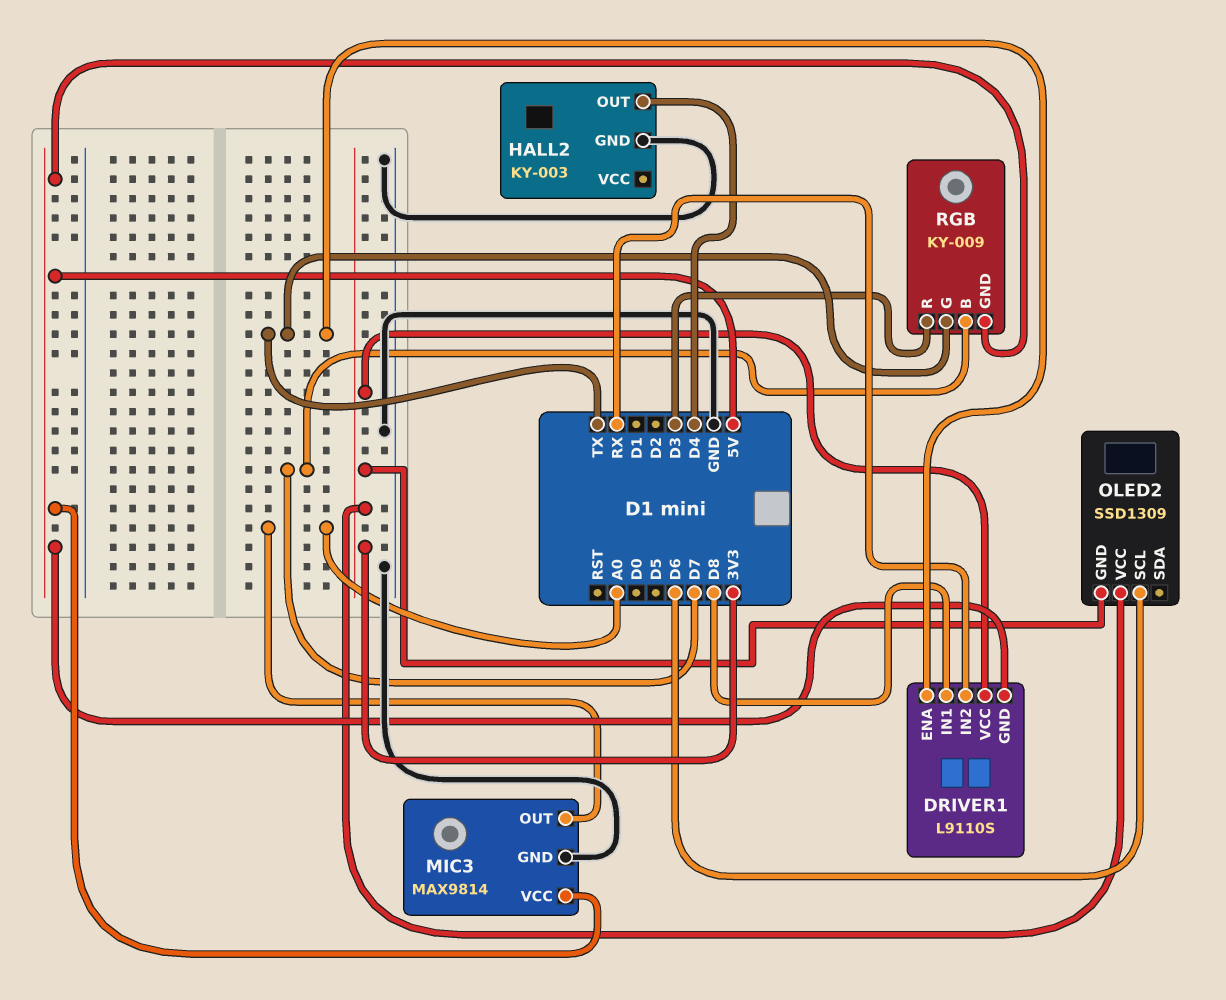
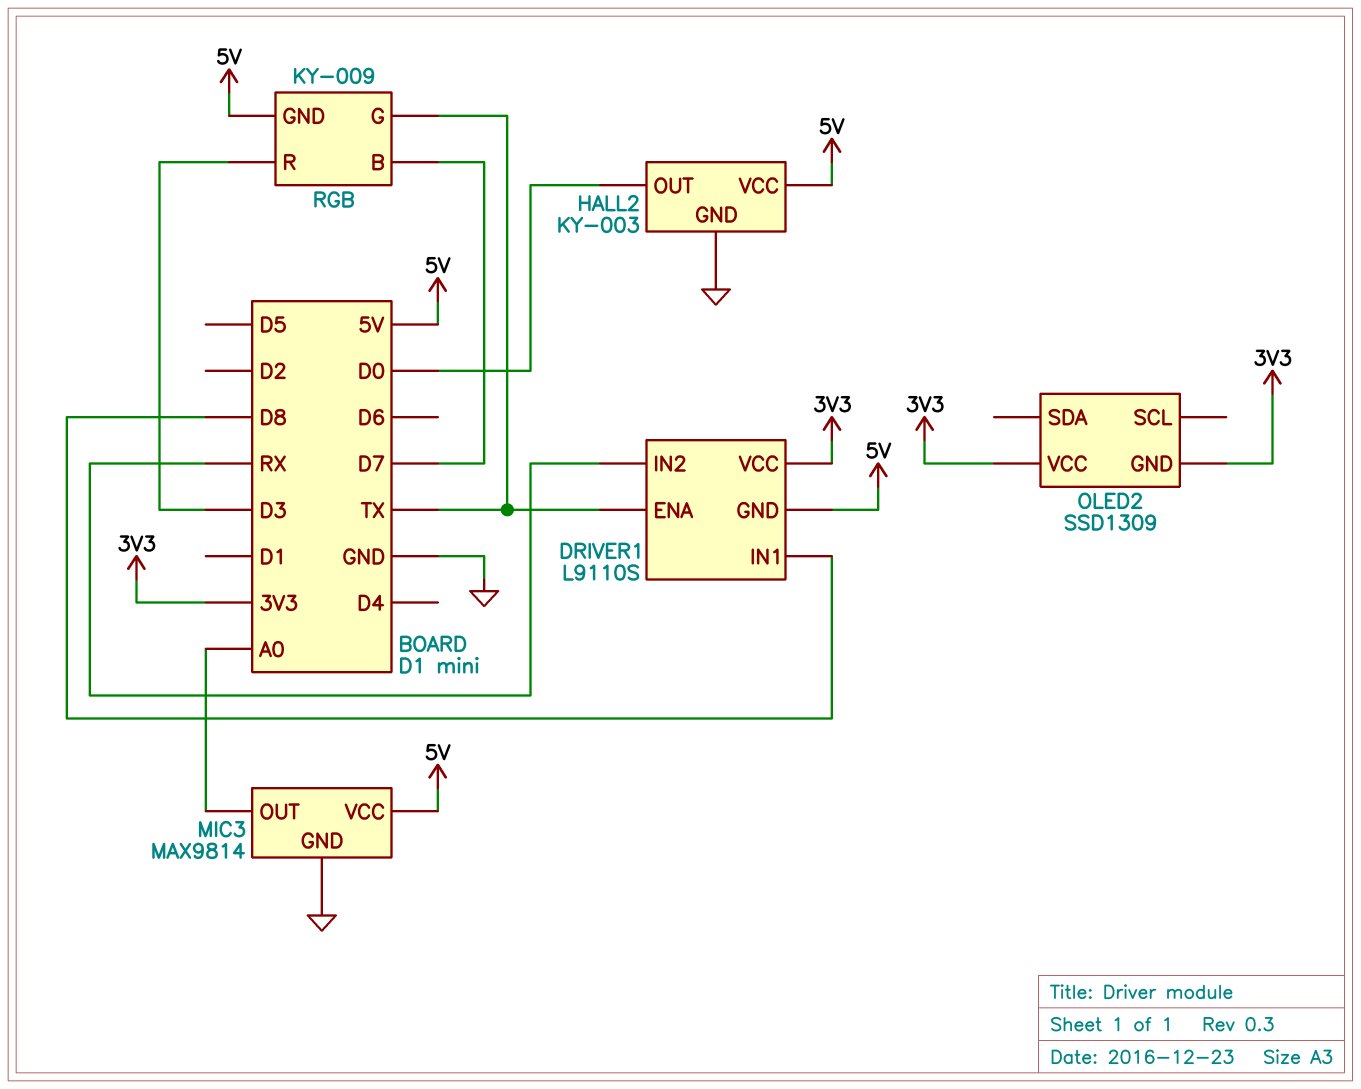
HALL2 pin OUT: D4 -> D0
HALL2 pin VCC: none -> 5V
OLED2 pin SCL: D6 -> none

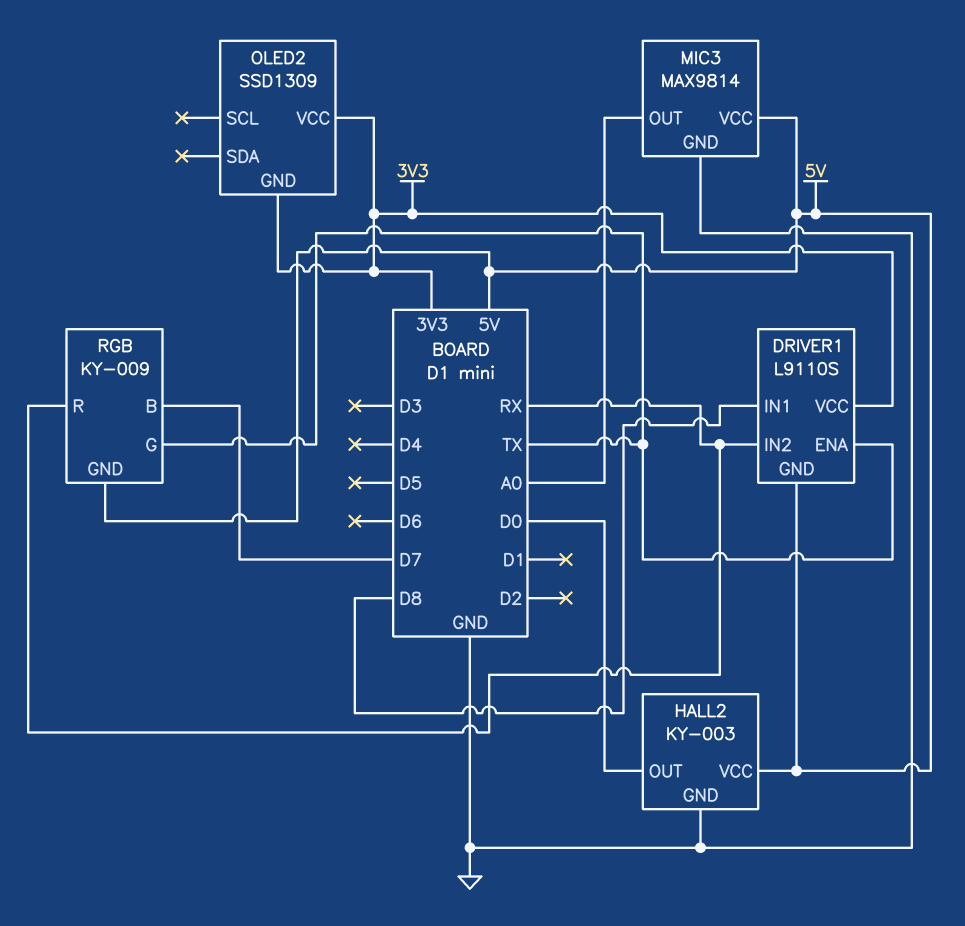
RGB pin R: D3 -> RX

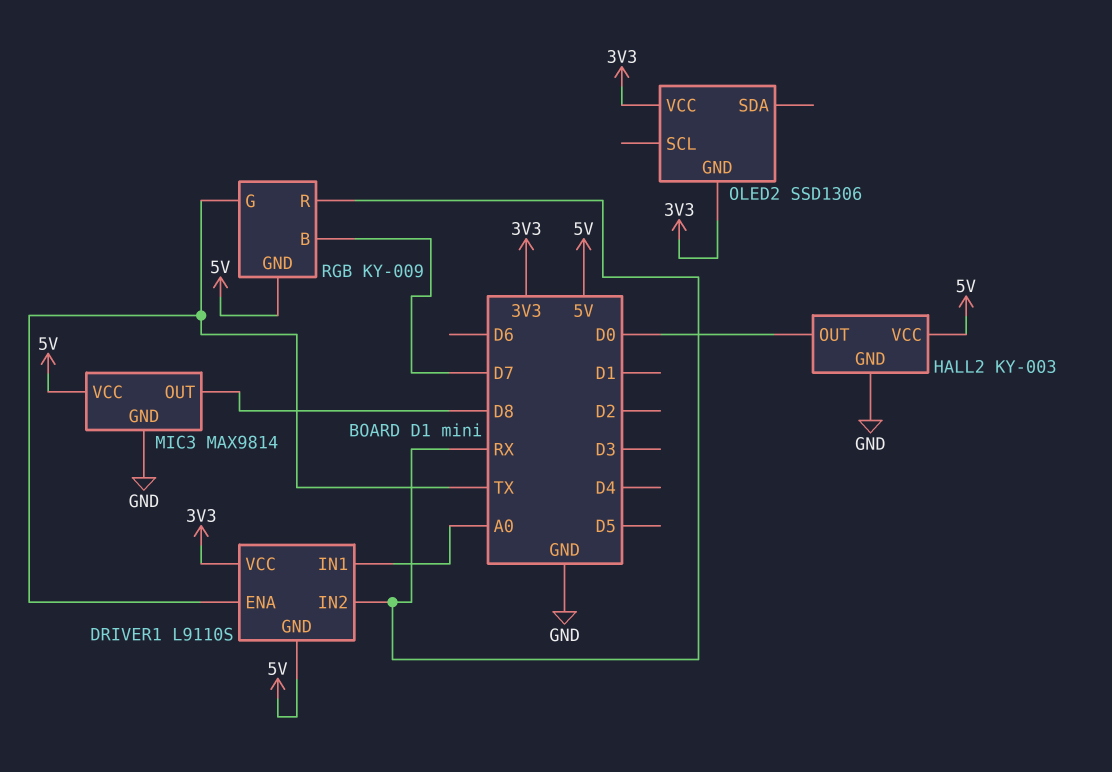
DRIVER1 pin IN1: D8 -> A0
MIC3 pin OUT: A0 -> D8
OLED2: SSD1309 -> SSD1306

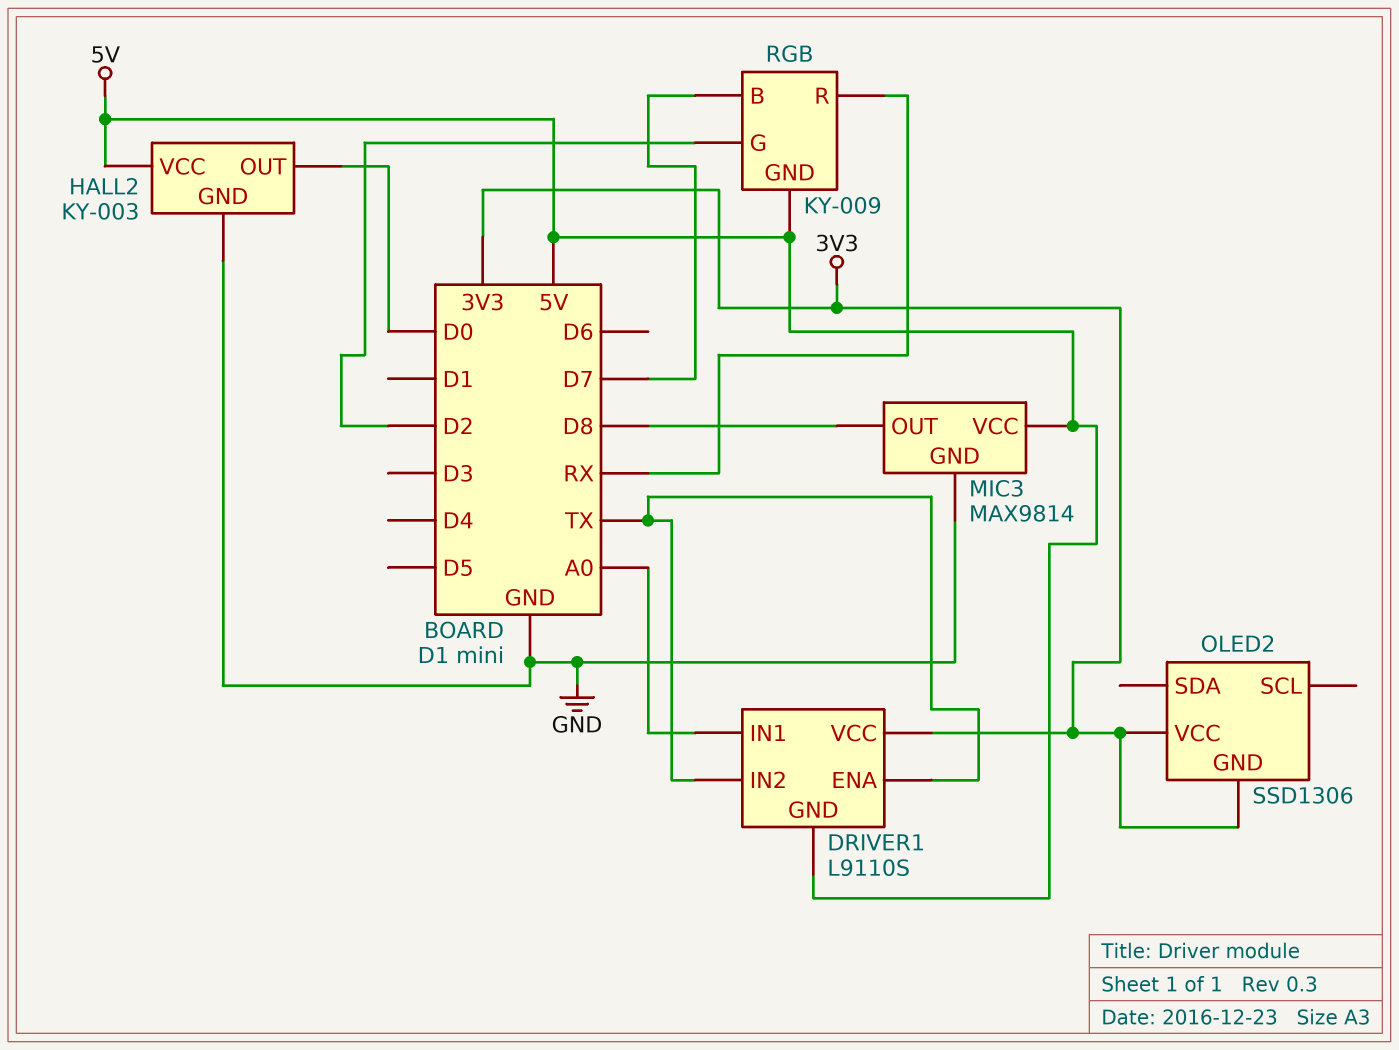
DRIVER1 pin IN2: RX -> TX
RGB pin G: TX -> D2

